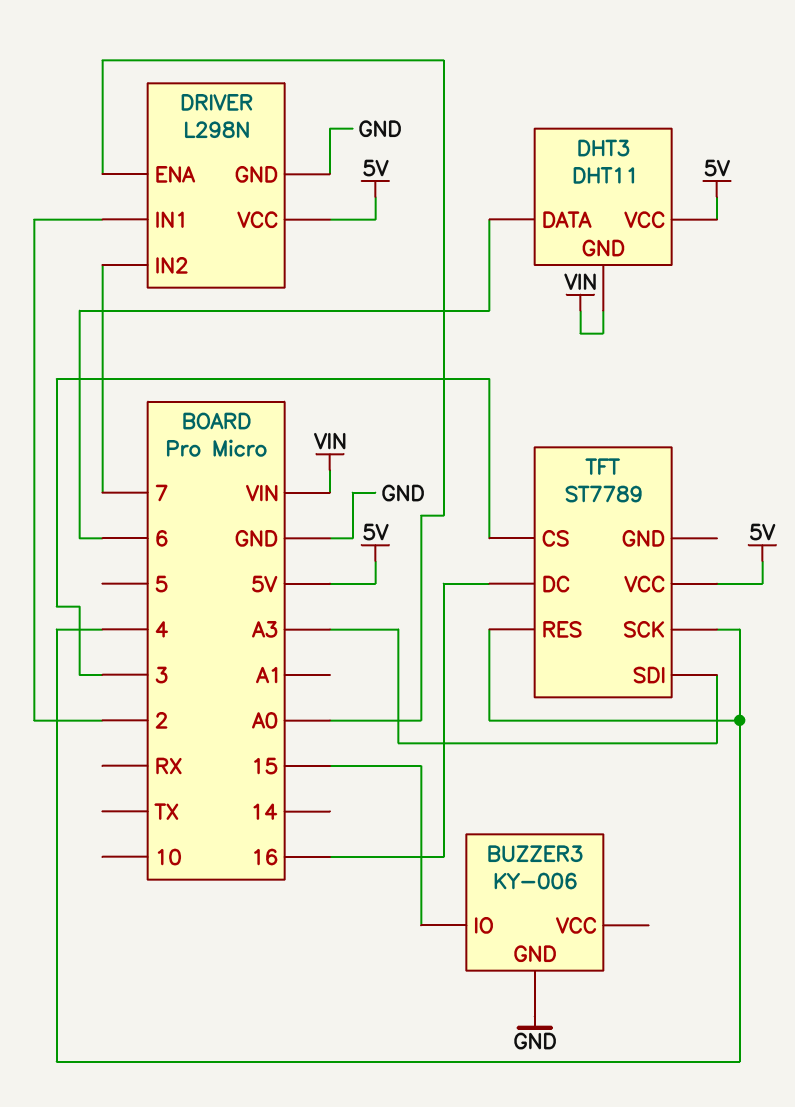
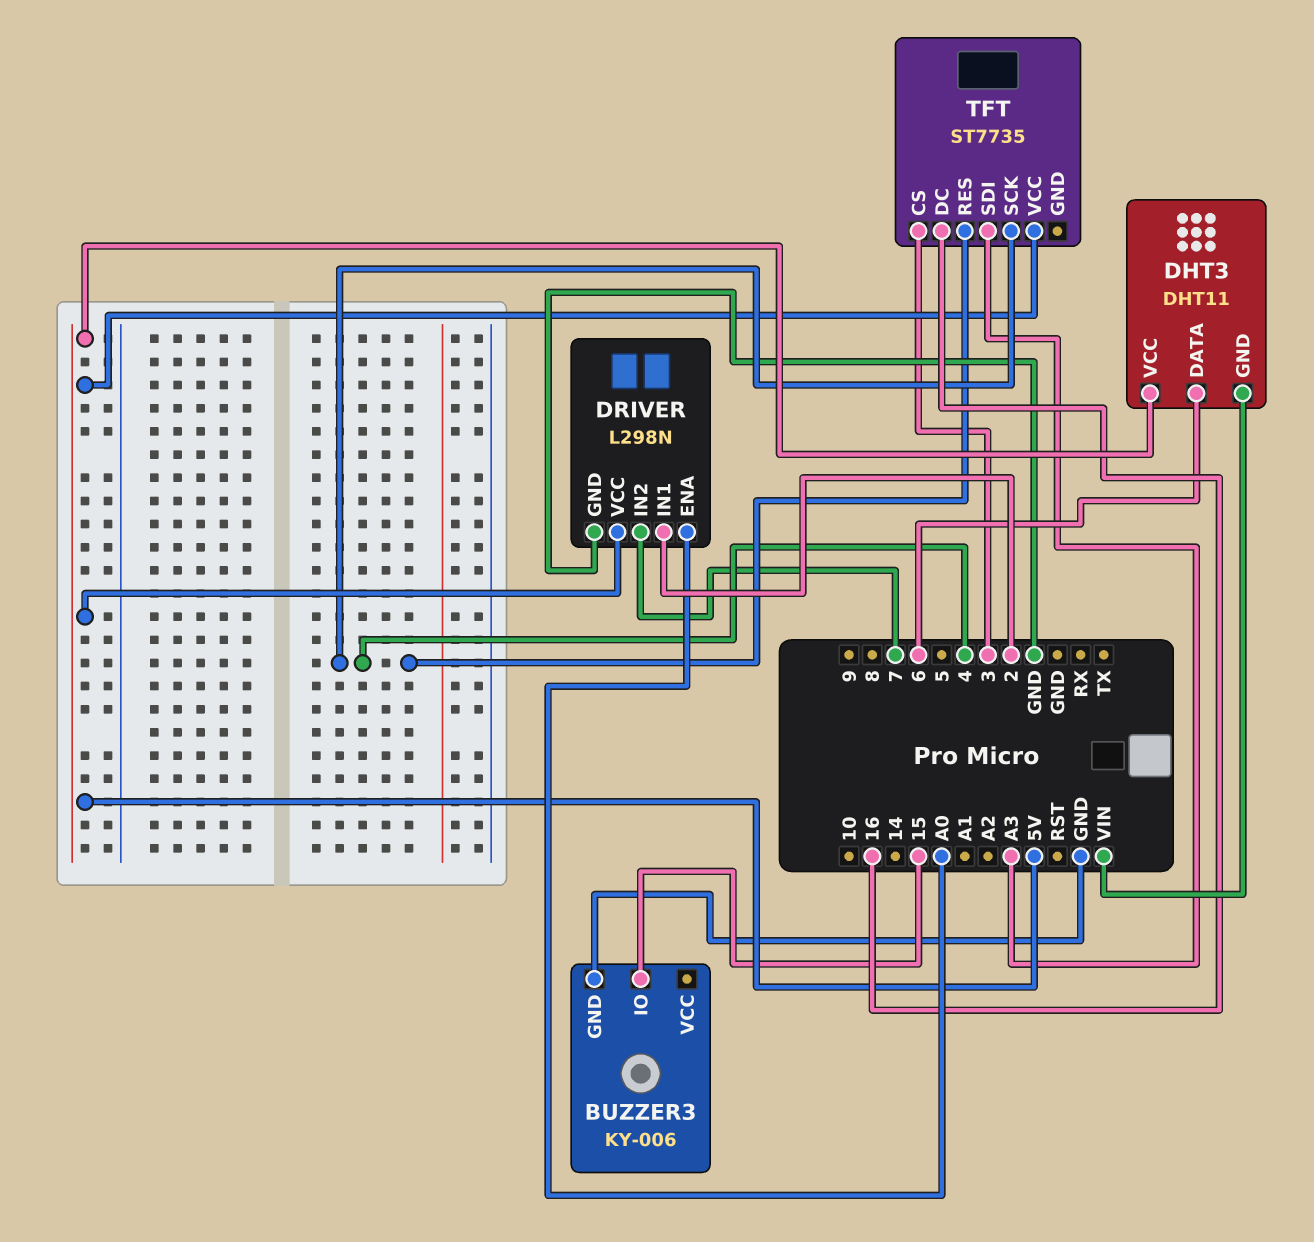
TFT: ST7789 -> ST7735

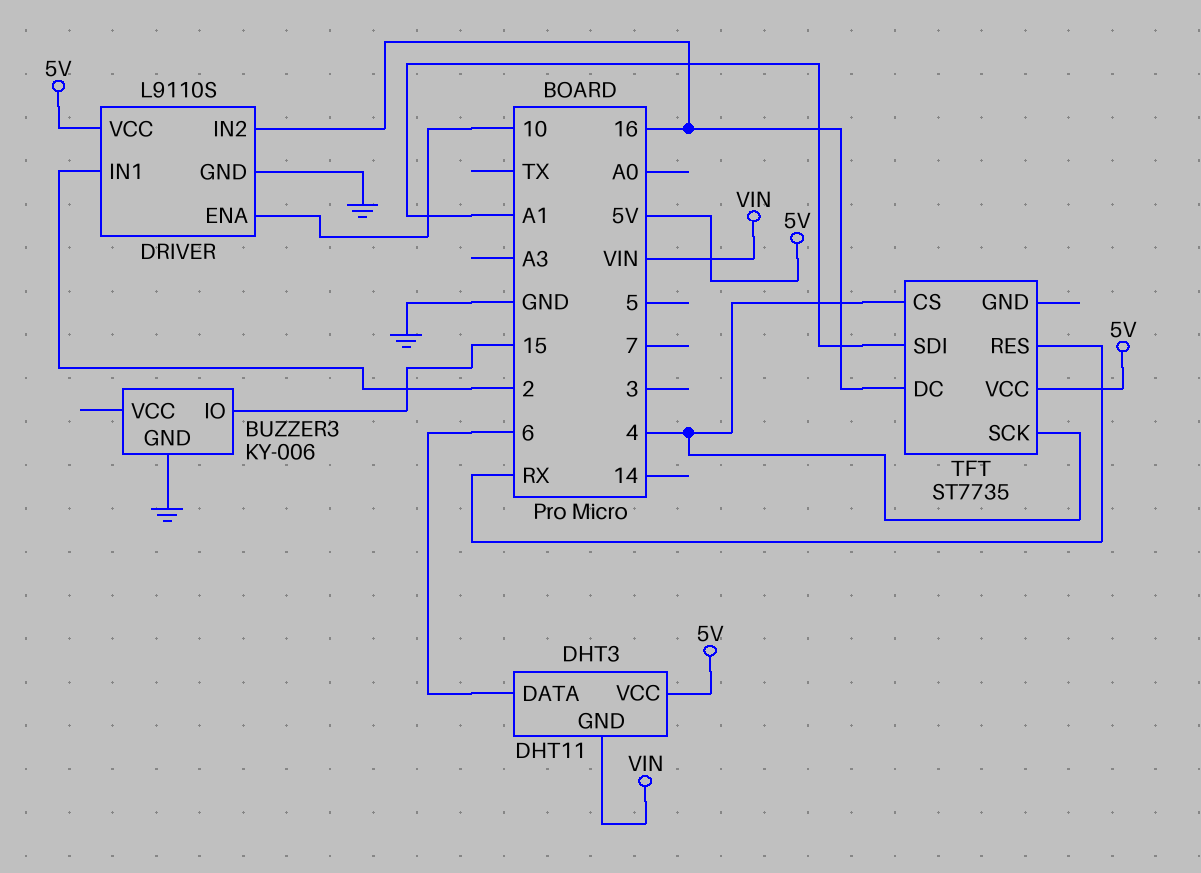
DRIVER: L298N -> L9110S
DRIVER pin ENA: A0 -> 10
DRIVER pin IN2: 7 -> 16
TFT pin CS: 3 -> 4
TFT pin RES: 4 -> RX
TFT pin SDI: A3 -> A1

